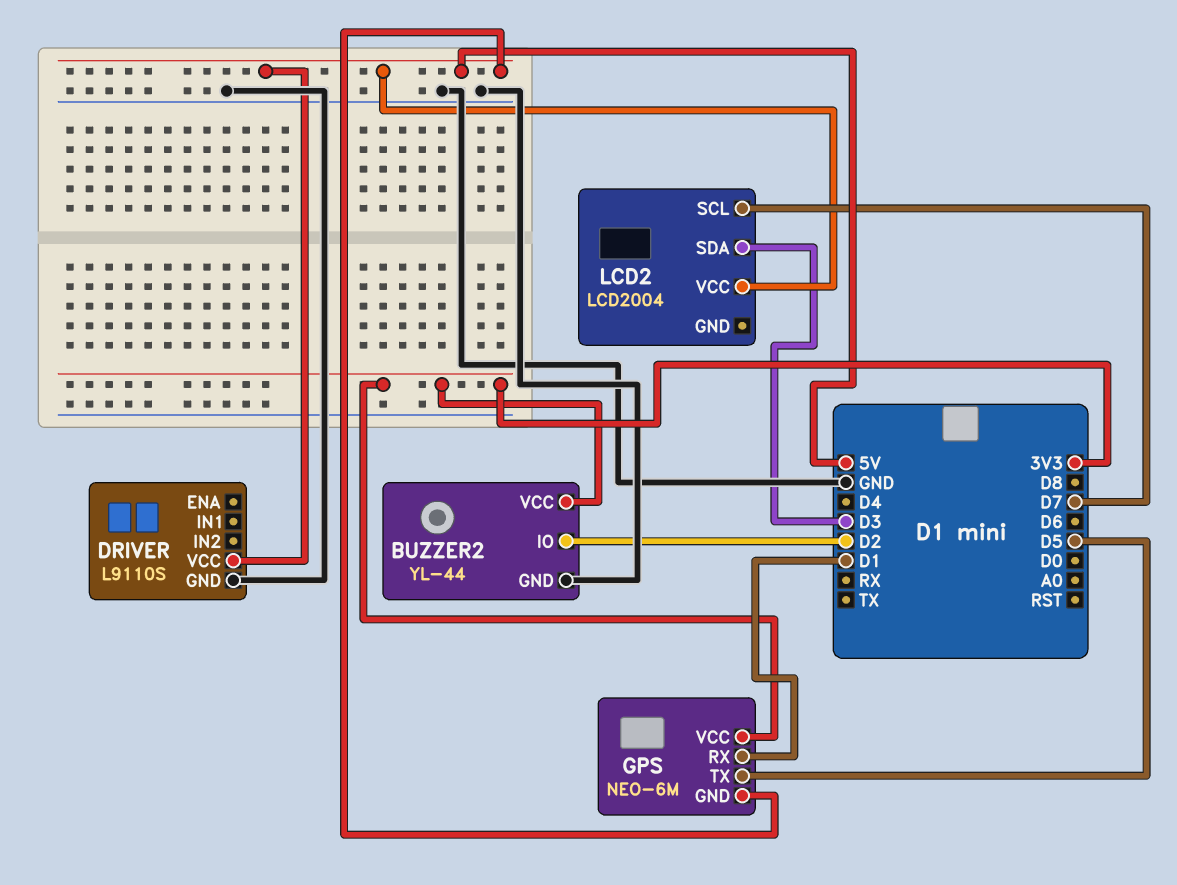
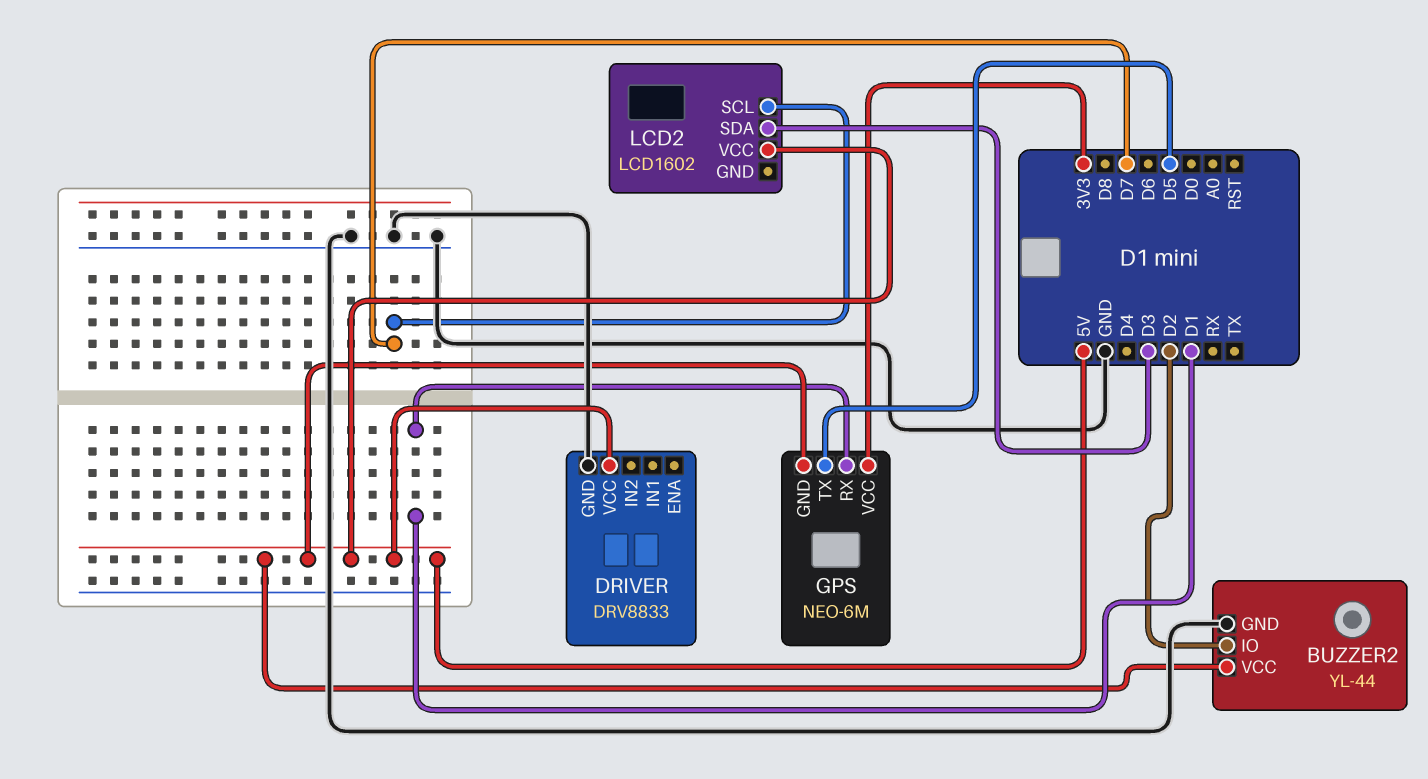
BUZZER2 pin VCC: 3V3 -> 5V
DRIVER: L9110S -> DRV8833
LCD2: LCD2004 -> LCD1602

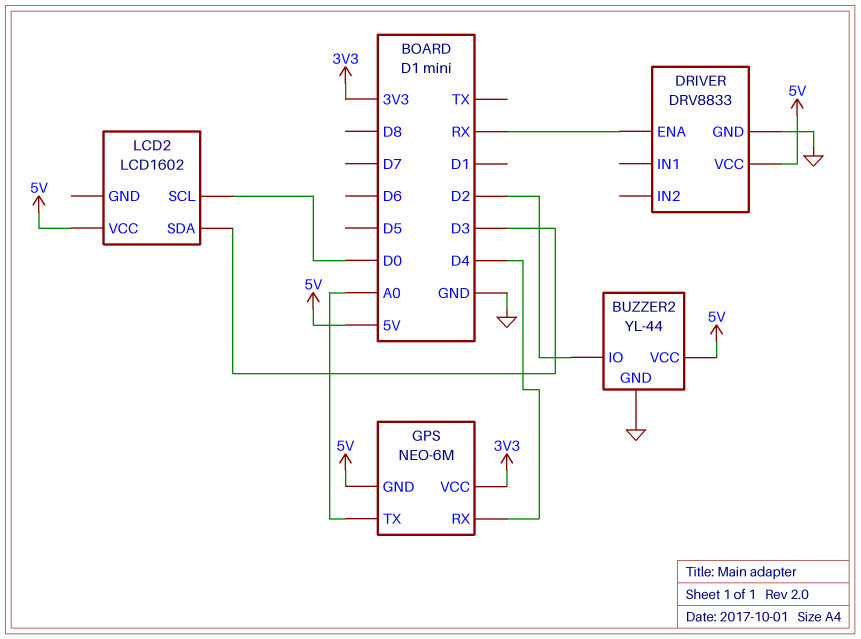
DRIVER pin ENA: none -> RX
GPS pin RX: D1 -> D4
GPS pin TX: D5 -> A0
LCD2 pin SCL: D7 -> D0

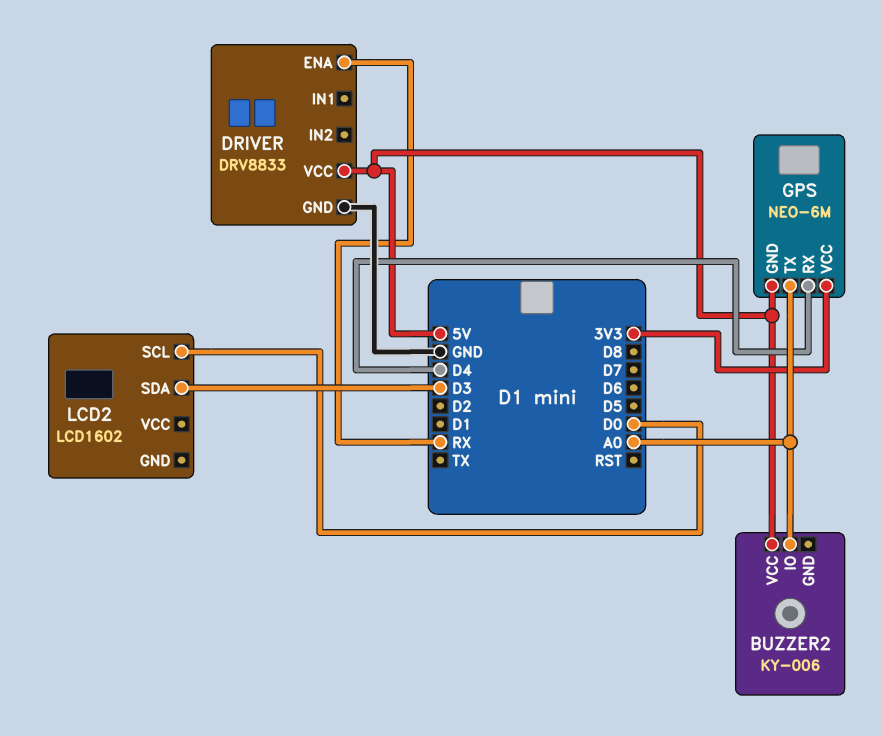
BUZZER2: YL-44 -> KY-006
BUZZER2 pin GND: GND -> none
BUZZER2 pin IO: D2 -> A0
LCD2 pin VCC: 5V -> none

